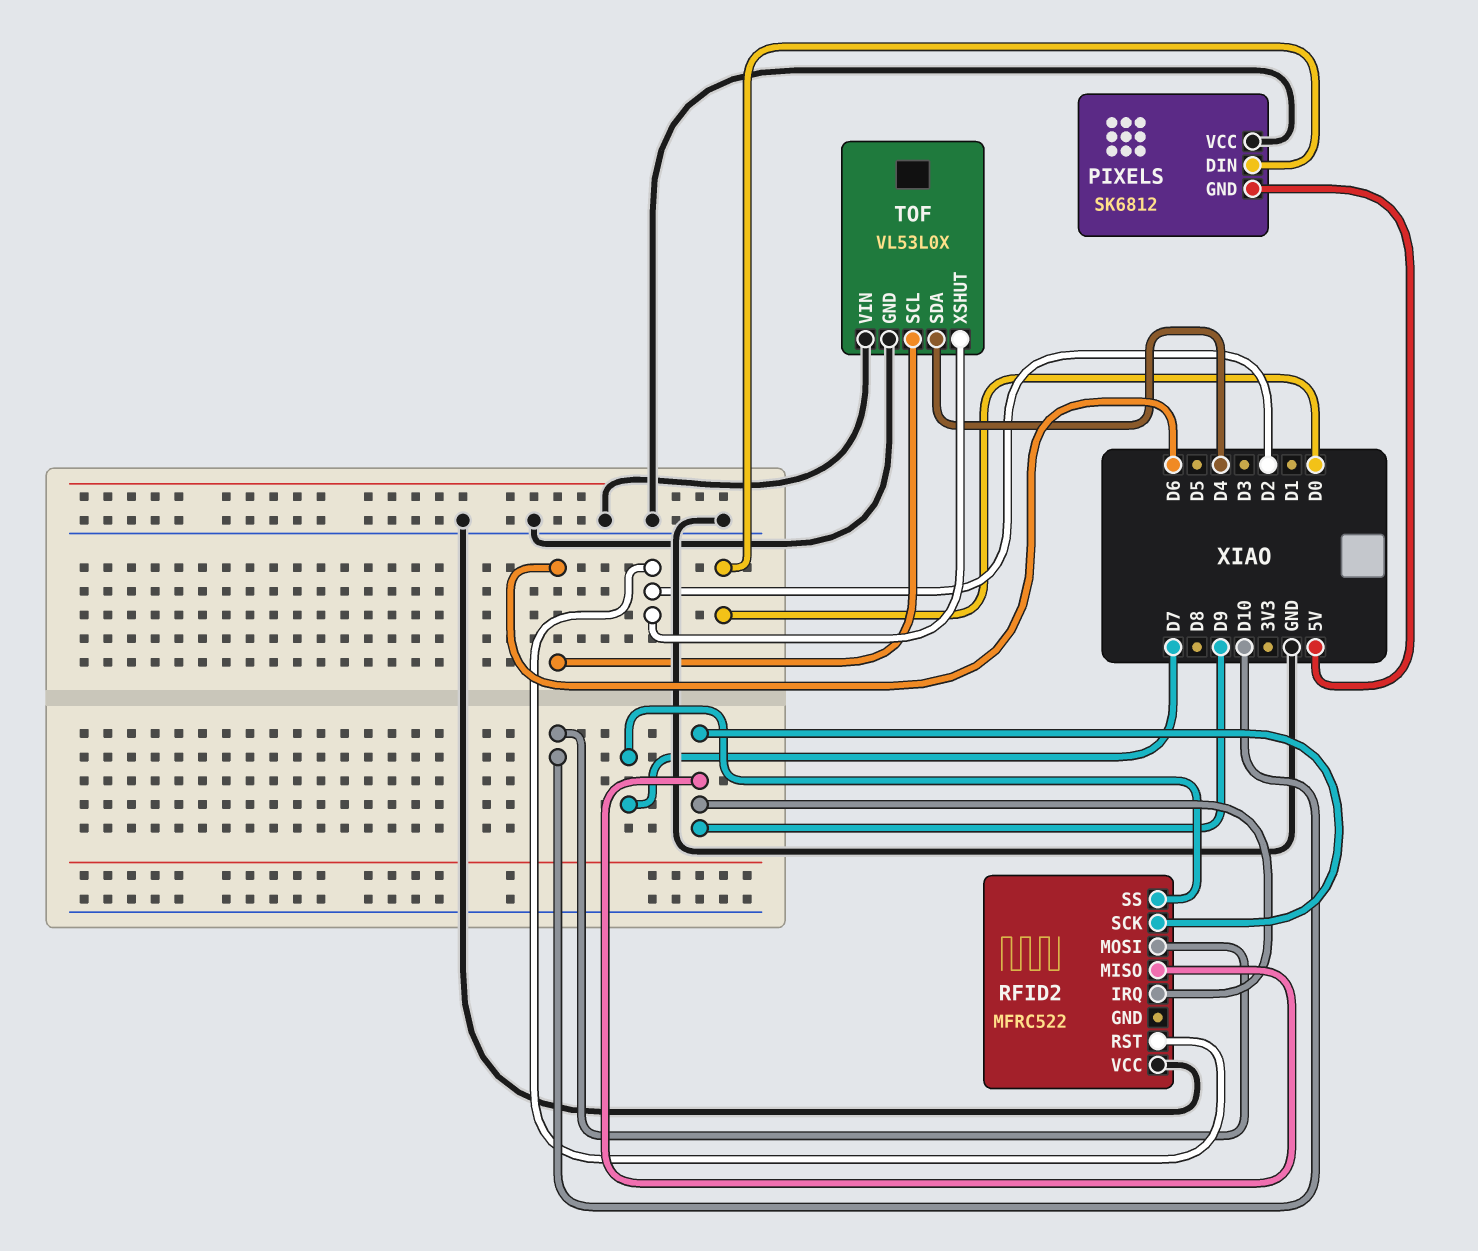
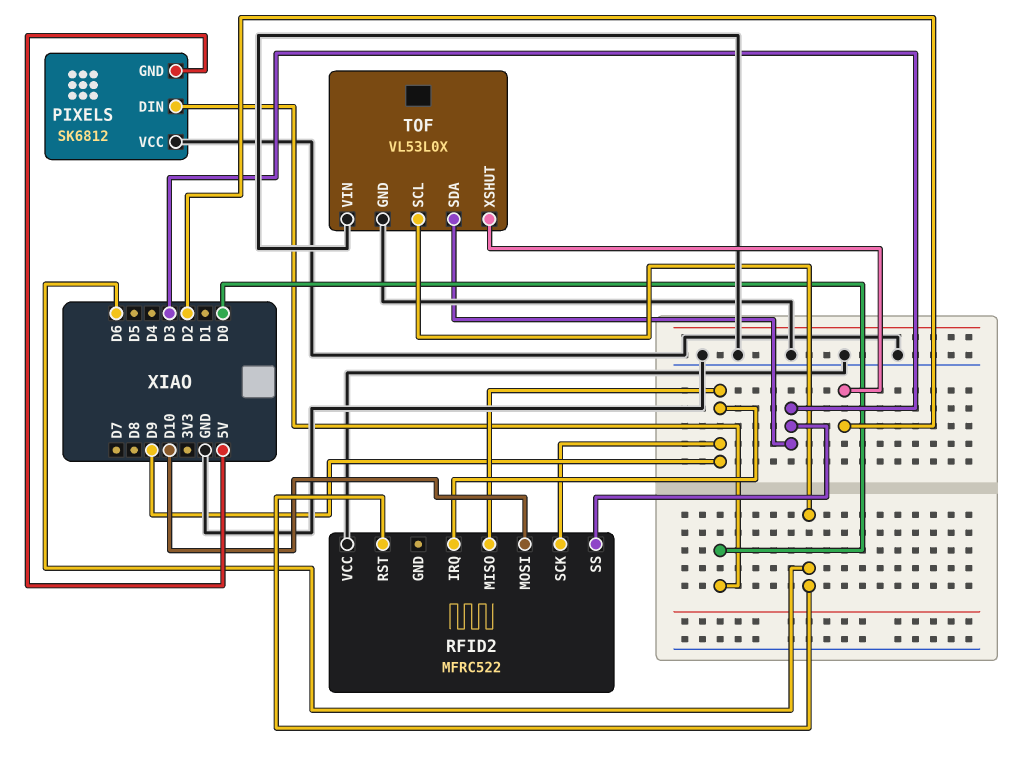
RFID2 pin RST: D2 -> D6
RFID2 pin SS: D7 -> D3
TOF pin SDA: D4 -> D3

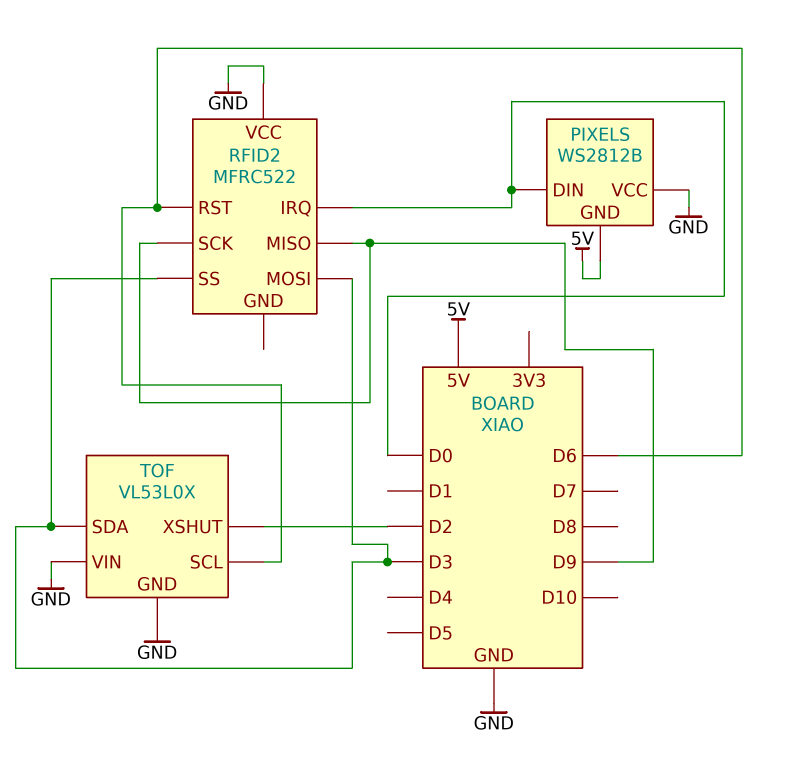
PIXELS: SK6812 -> WS2812B
RFID2 pin IRQ: D9 -> D0
RFID2 pin MOSI: D10 -> D3

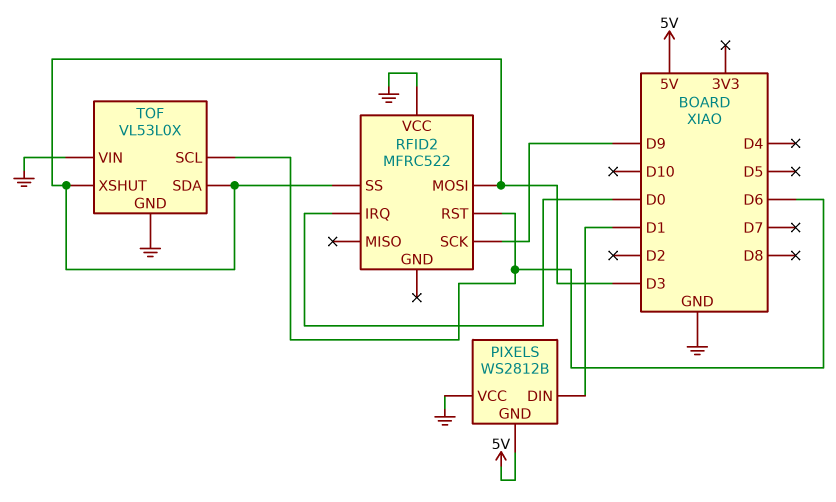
PIXELS pin DIN: D0 -> D1
RFID2 pin MISO: D9 -> none
TOF pin XSHUT: D2 -> D3

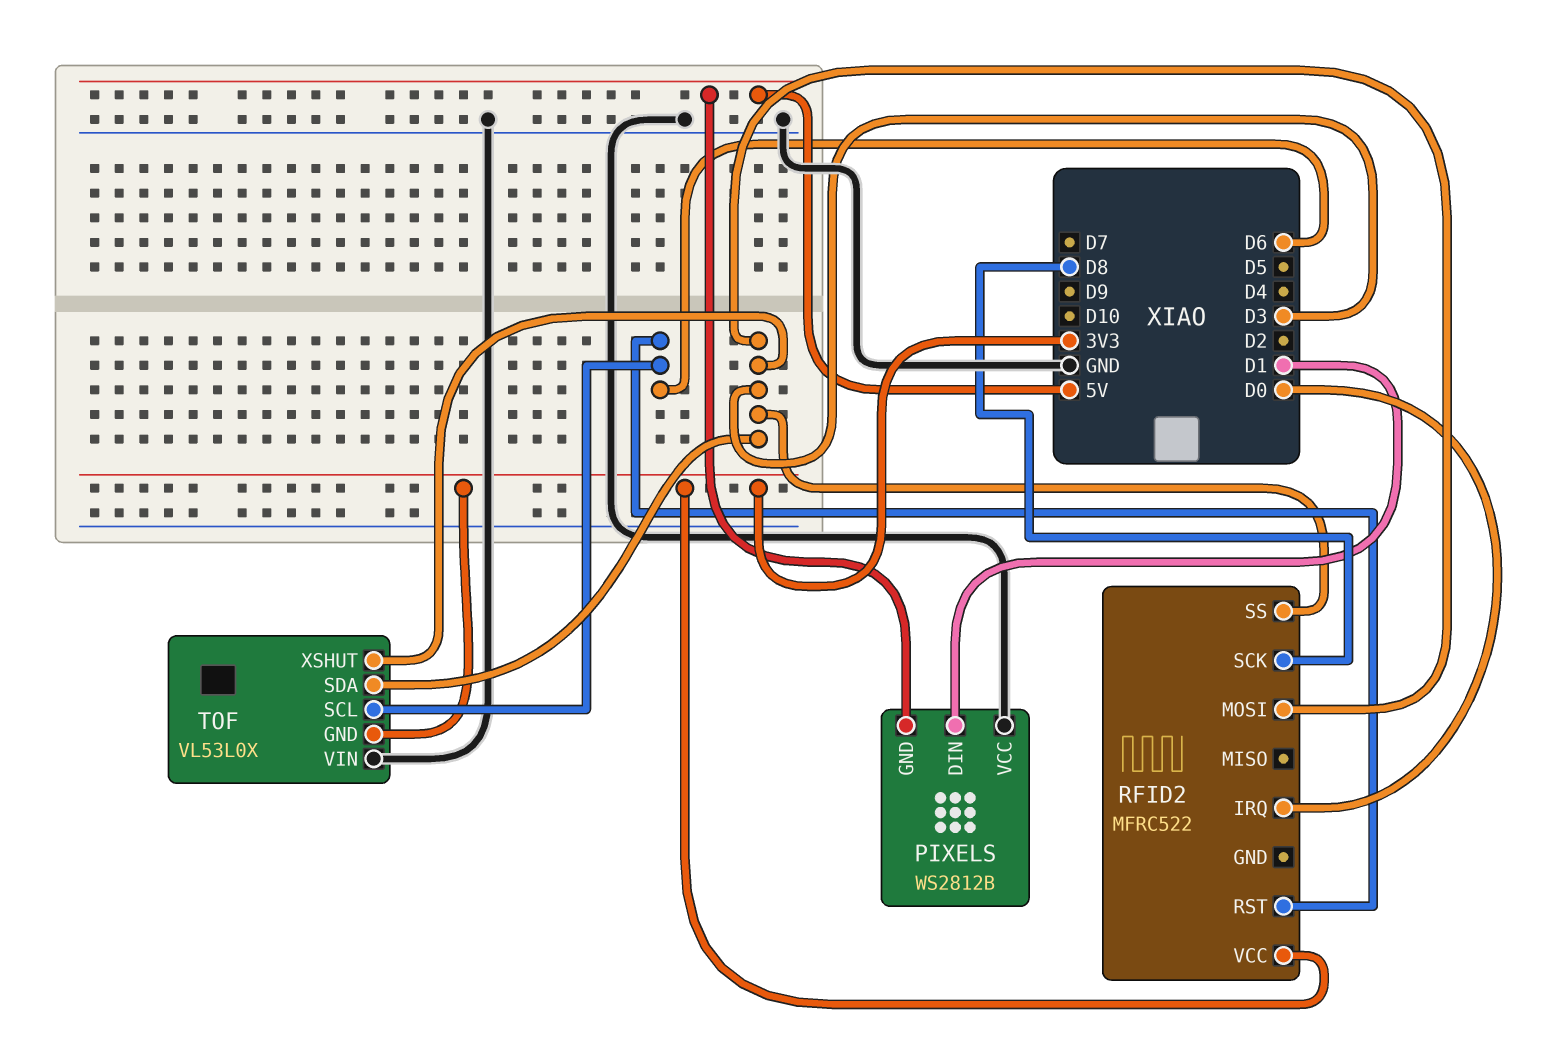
RFID2 pin SCK: D9 -> D8
RFID2 pin VCC: GND -> 3V3
TOF pin GND: GND -> 3V3

